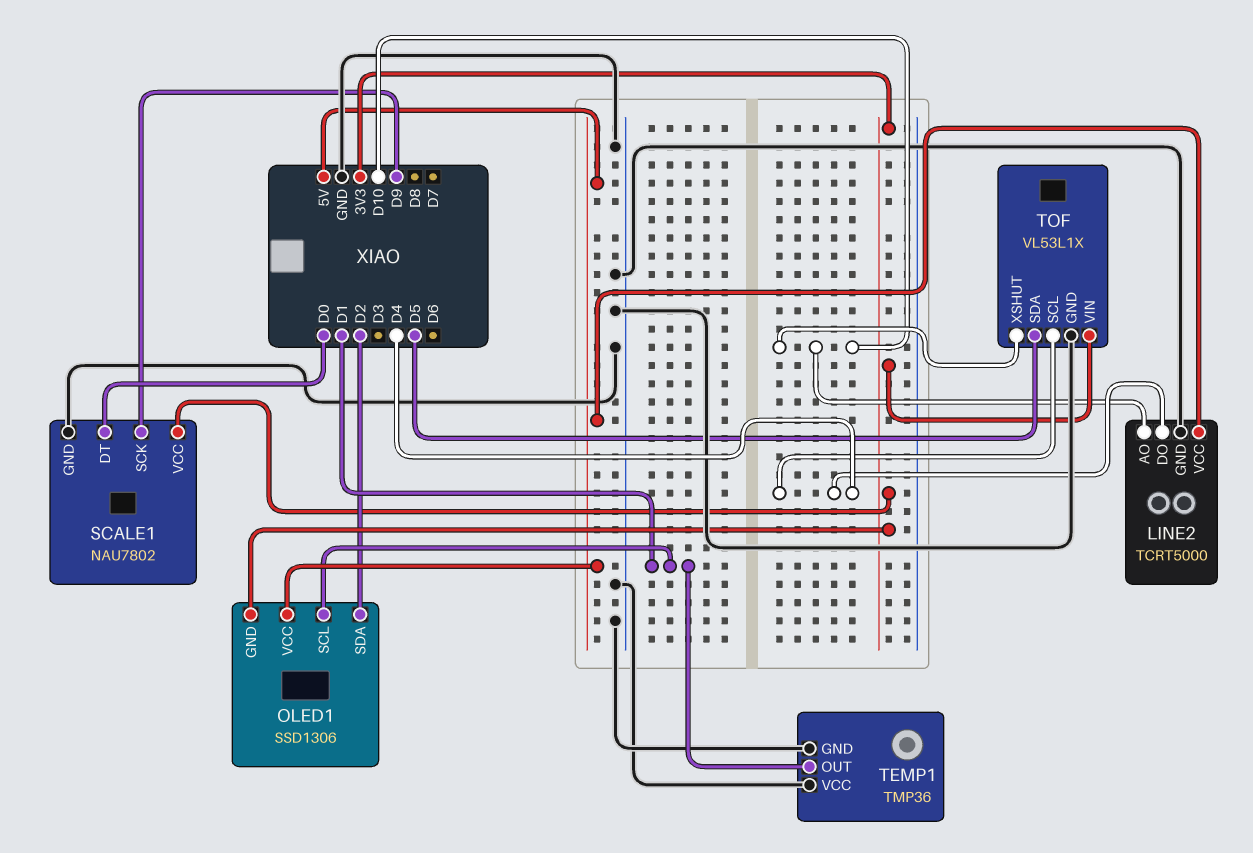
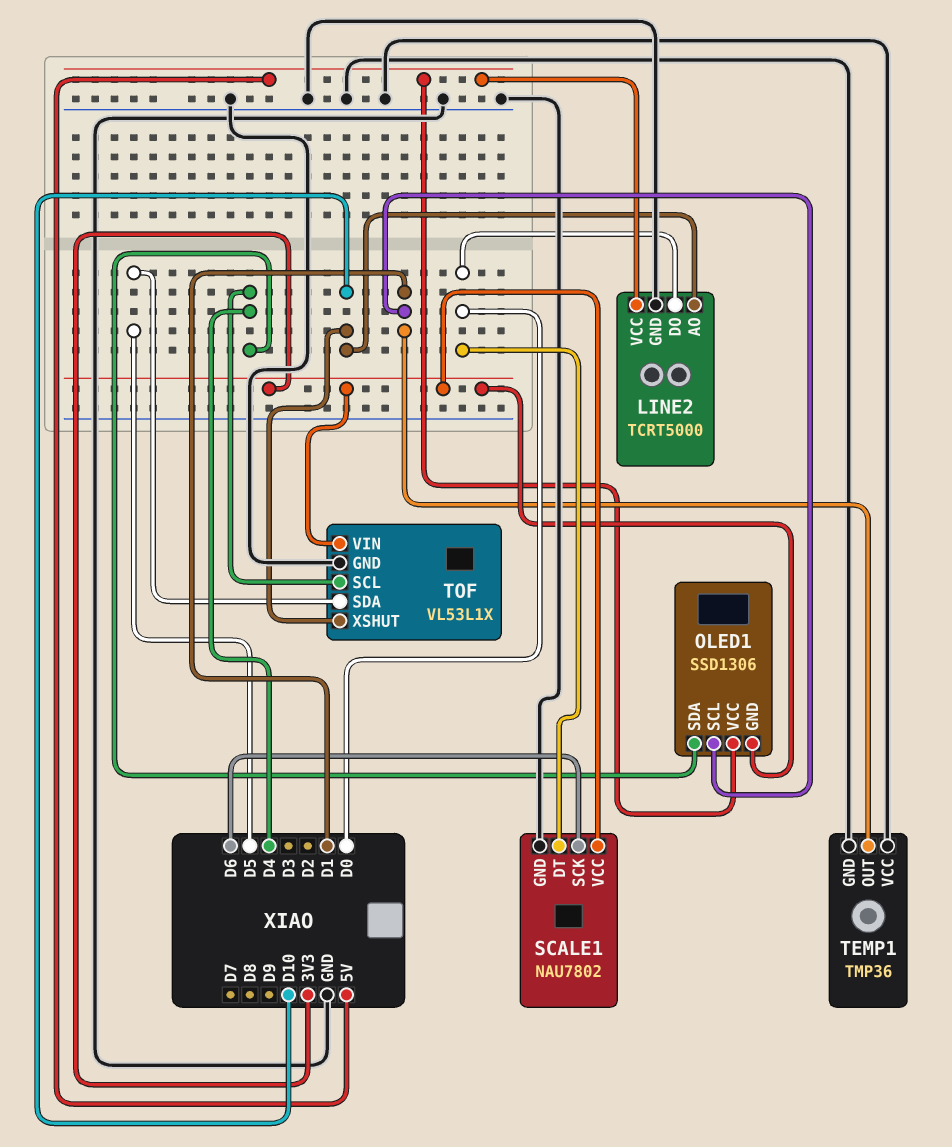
LINE2 pin DO: D4 -> D0
OLED1 pin SDA: D2 -> D4
SCALE1 pin SCK: D9 -> D6

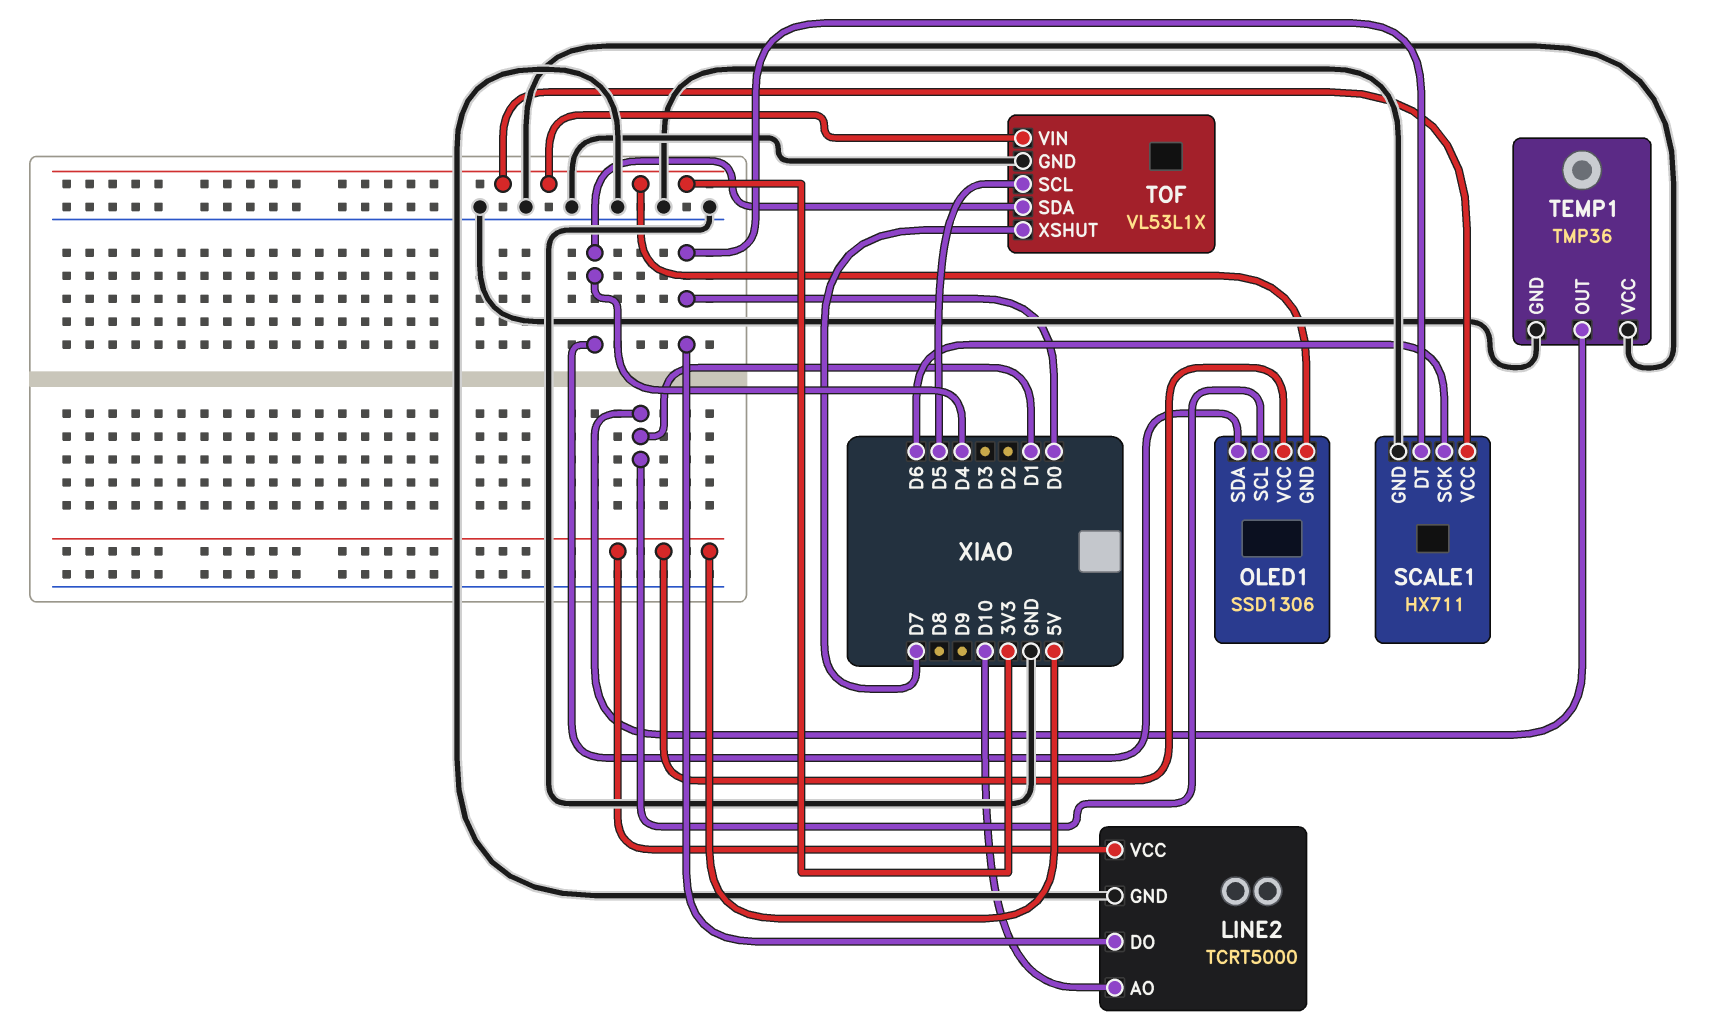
SCALE1: NAU7802 -> HX711
TOF pin SCL: D4 -> D5
TOF pin SDA: D5 -> D4
TOF pin XSHUT: D10 -> D7

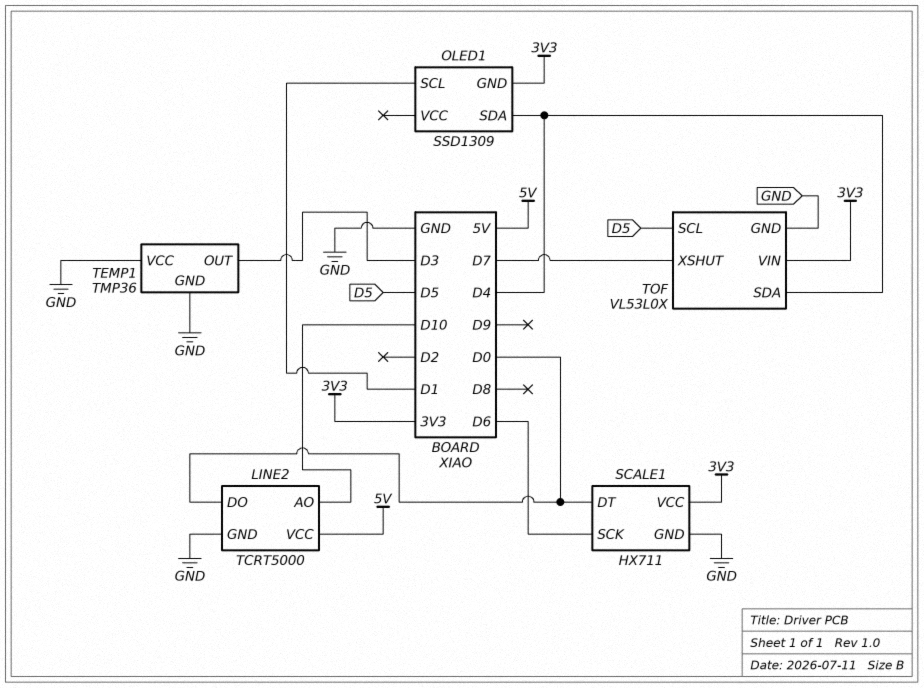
OLED1: SSD1306 -> SSD1309
OLED1 pin VCC: 5V -> none
TEMP1 pin OUT: D1 -> D3
TOF: VL53L1X -> VL53L0X

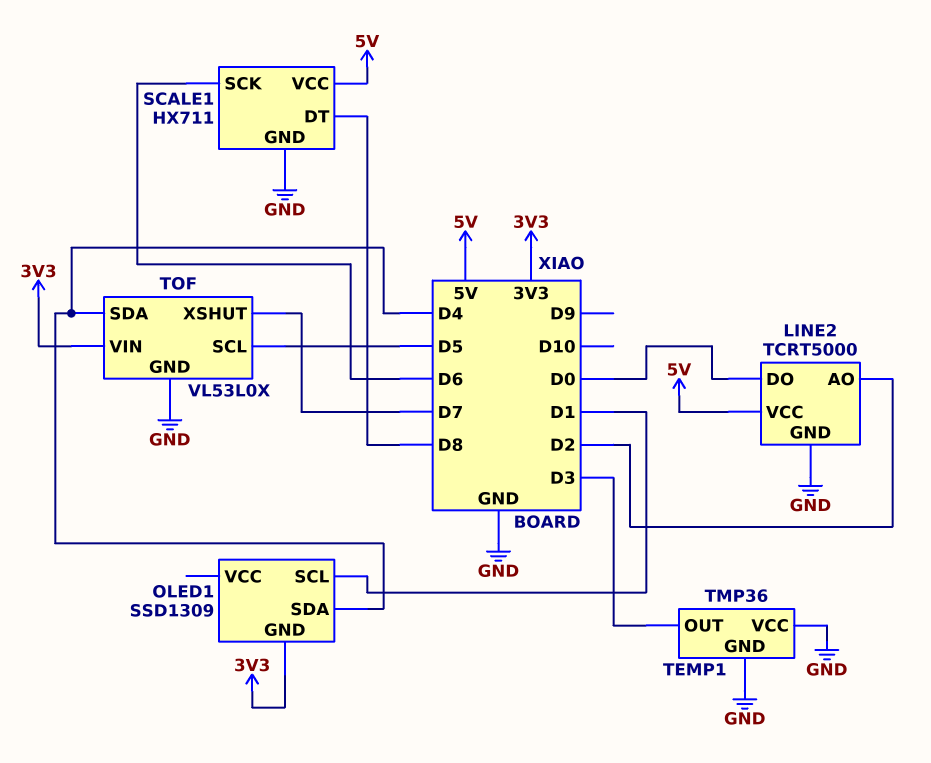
LINE2 pin AO: D10 -> D2
SCALE1 pin DT: D0 -> D8
SCALE1 pin VCC: 3V3 -> 5V

